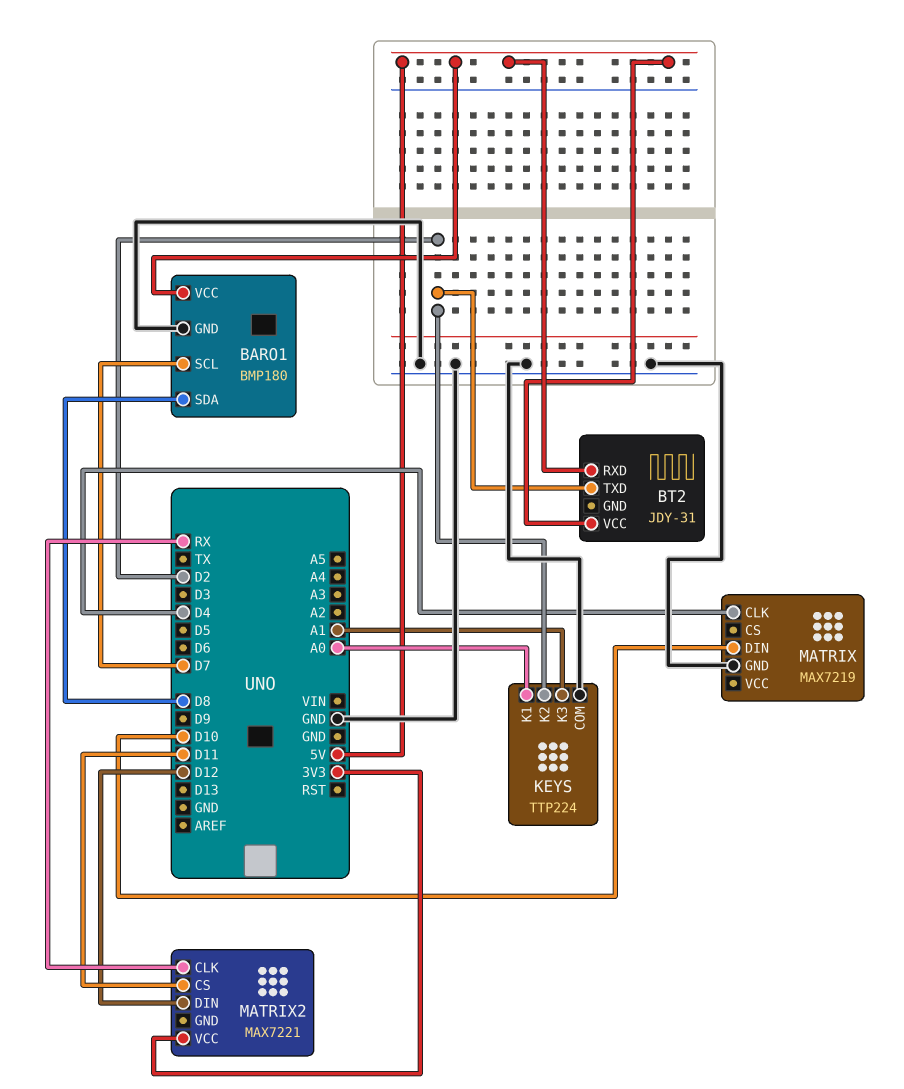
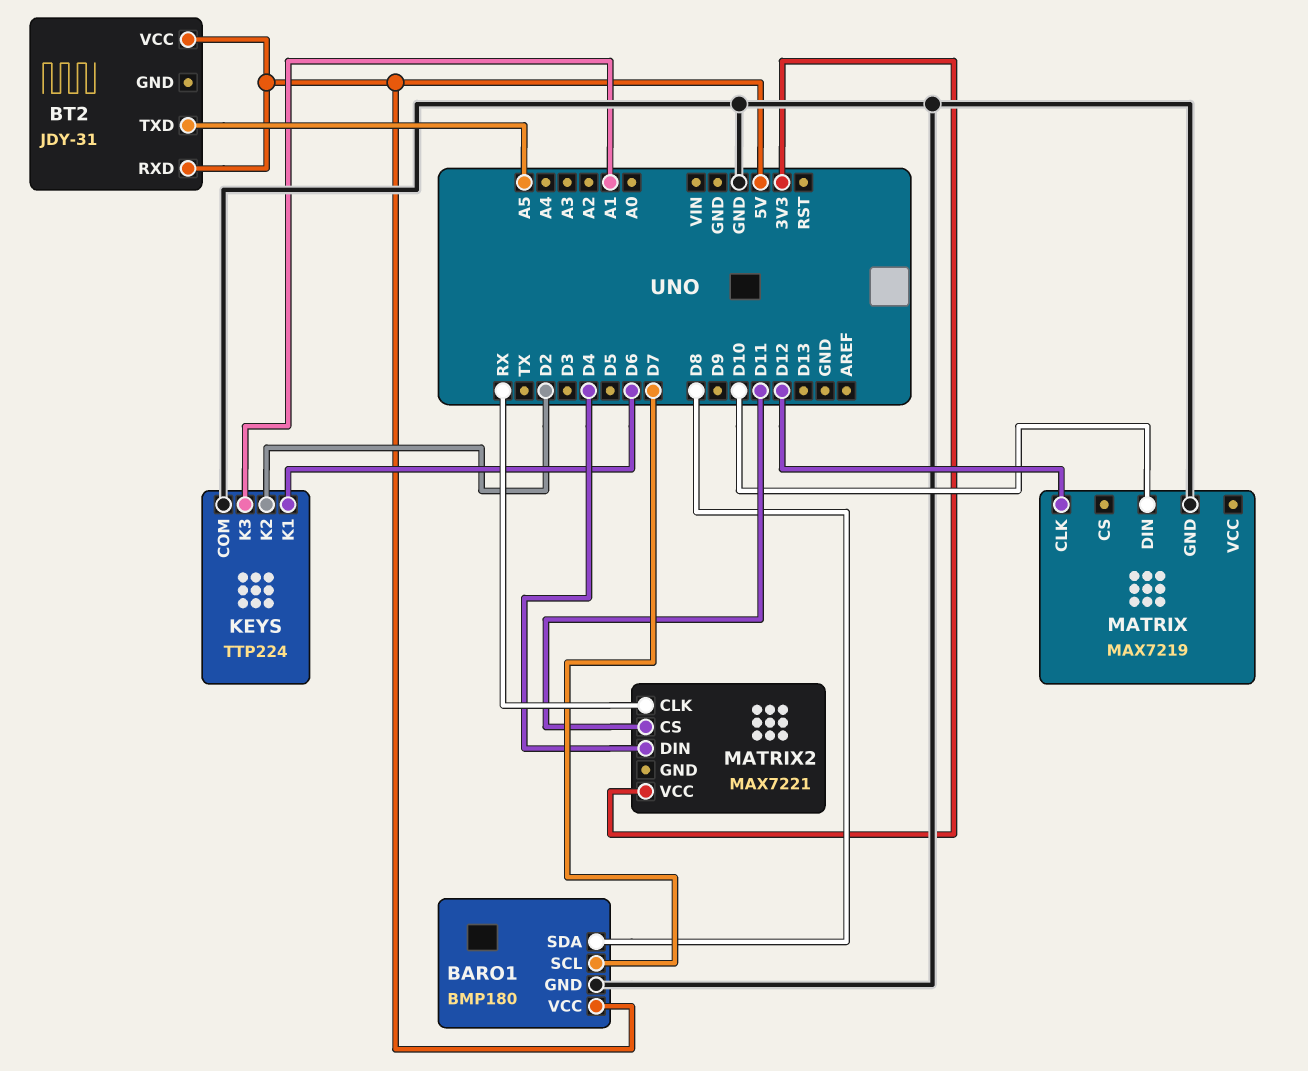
BT2 pin TXD: D2 -> A5
KEYS pin K1: A0 -> D6
MATRIX pin CLK: D4 -> D12
MATRIX2 pin DIN: D12 -> D4

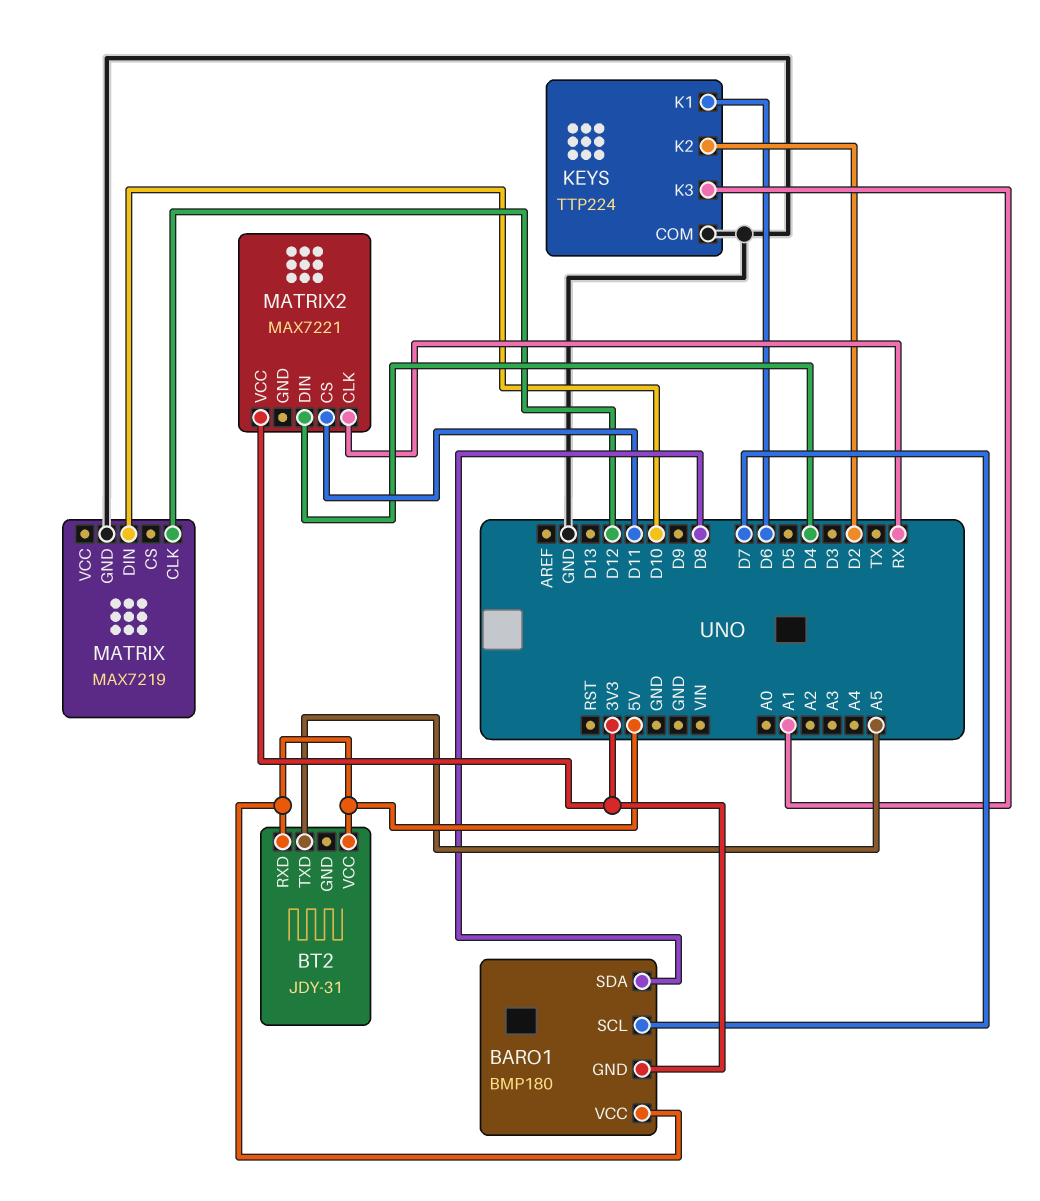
BARO1 pin GND: GND -> 3V3

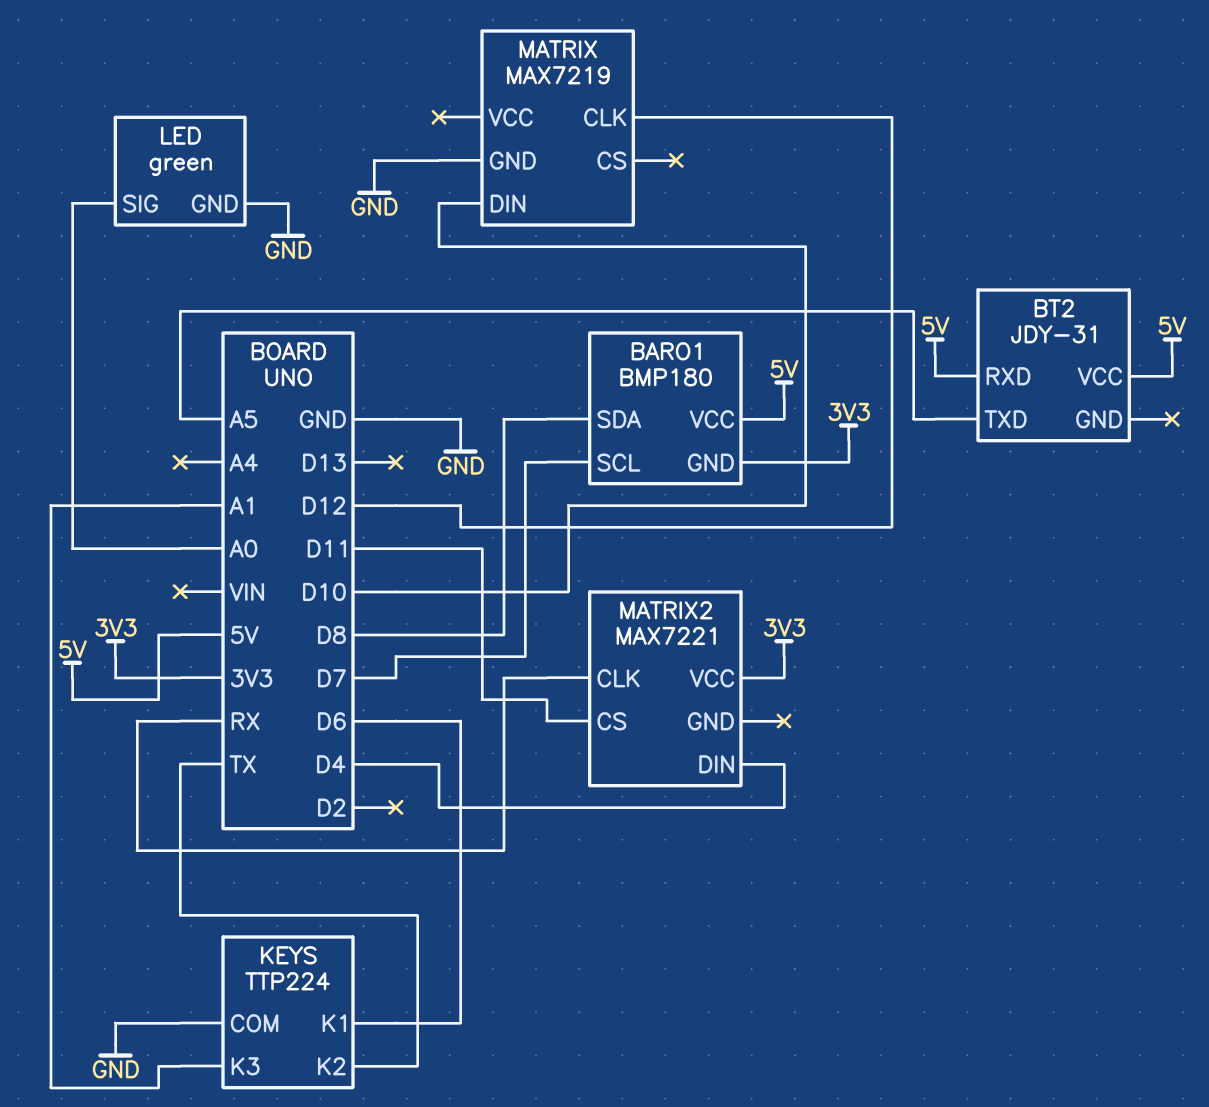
KEYS pin K2: D2 -> TX
LED: none -> green
LED pin GND: none -> GND
LED pin SIG: none -> A0

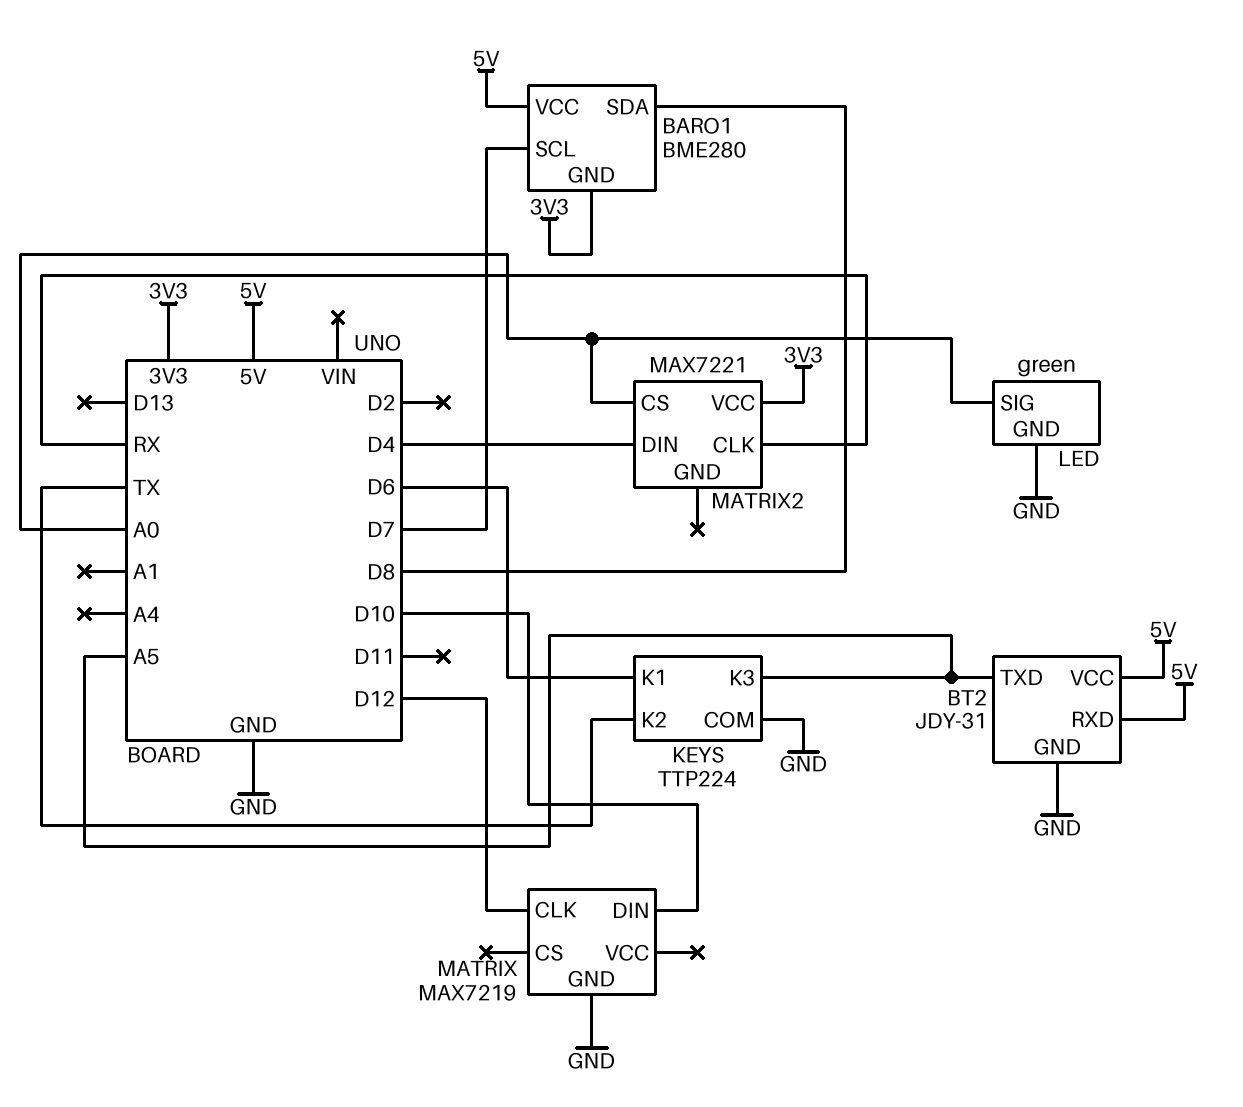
BARO1: BMP180 -> BME280
BT2 pin GND: none -> GND
KEYS pin K3: A1 -> A5
MATRIX2 pin CS: D11 -> A0

